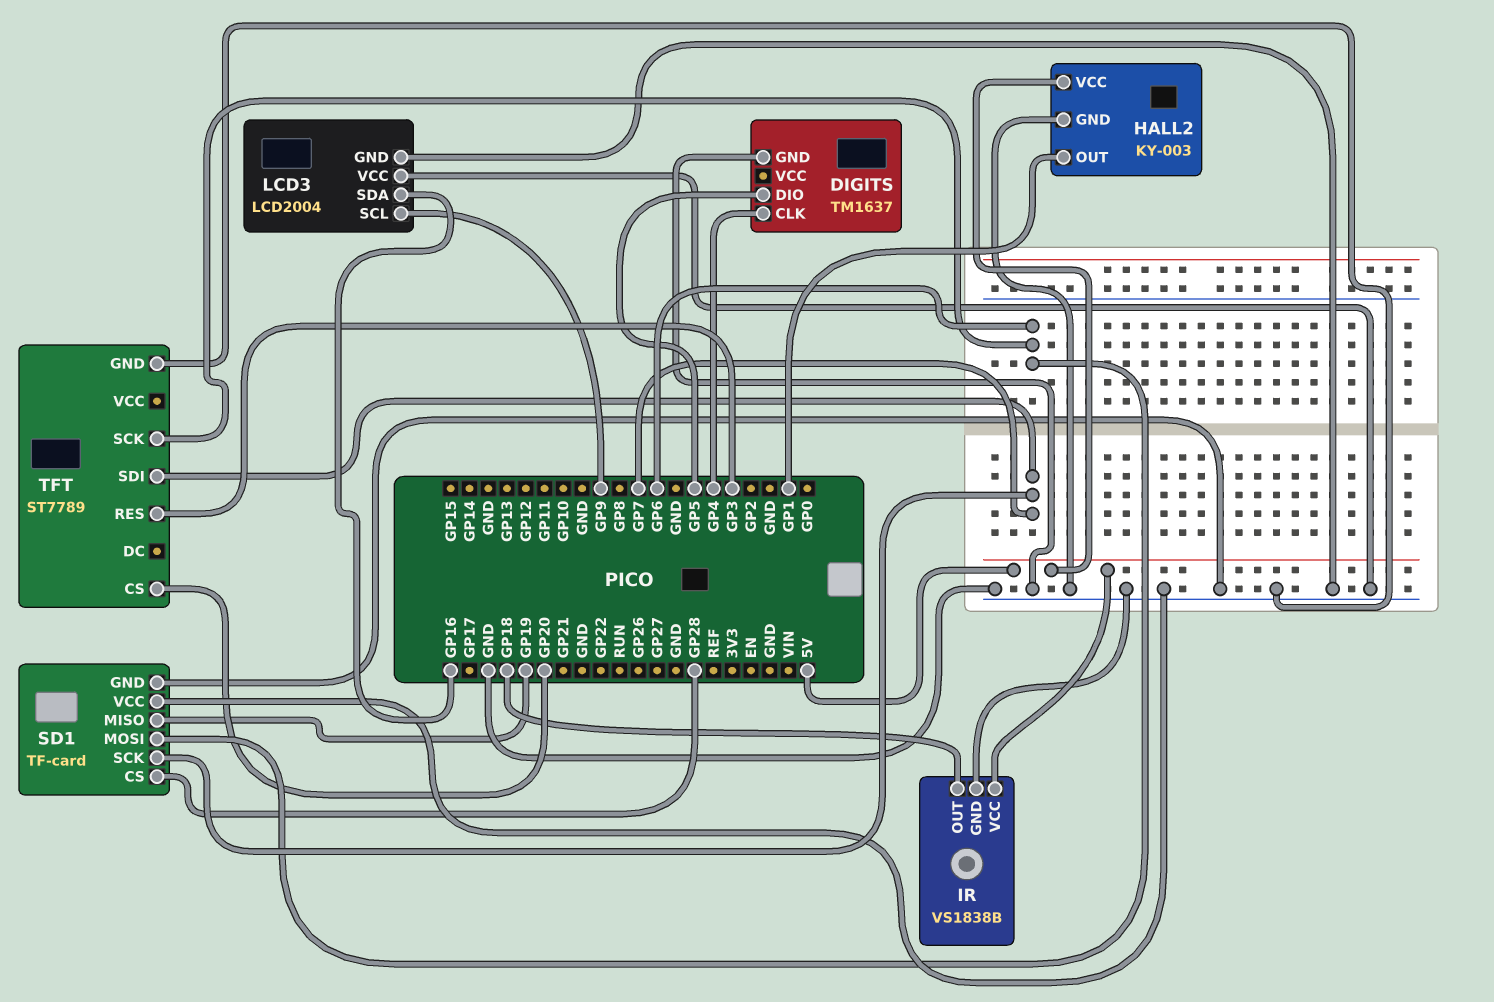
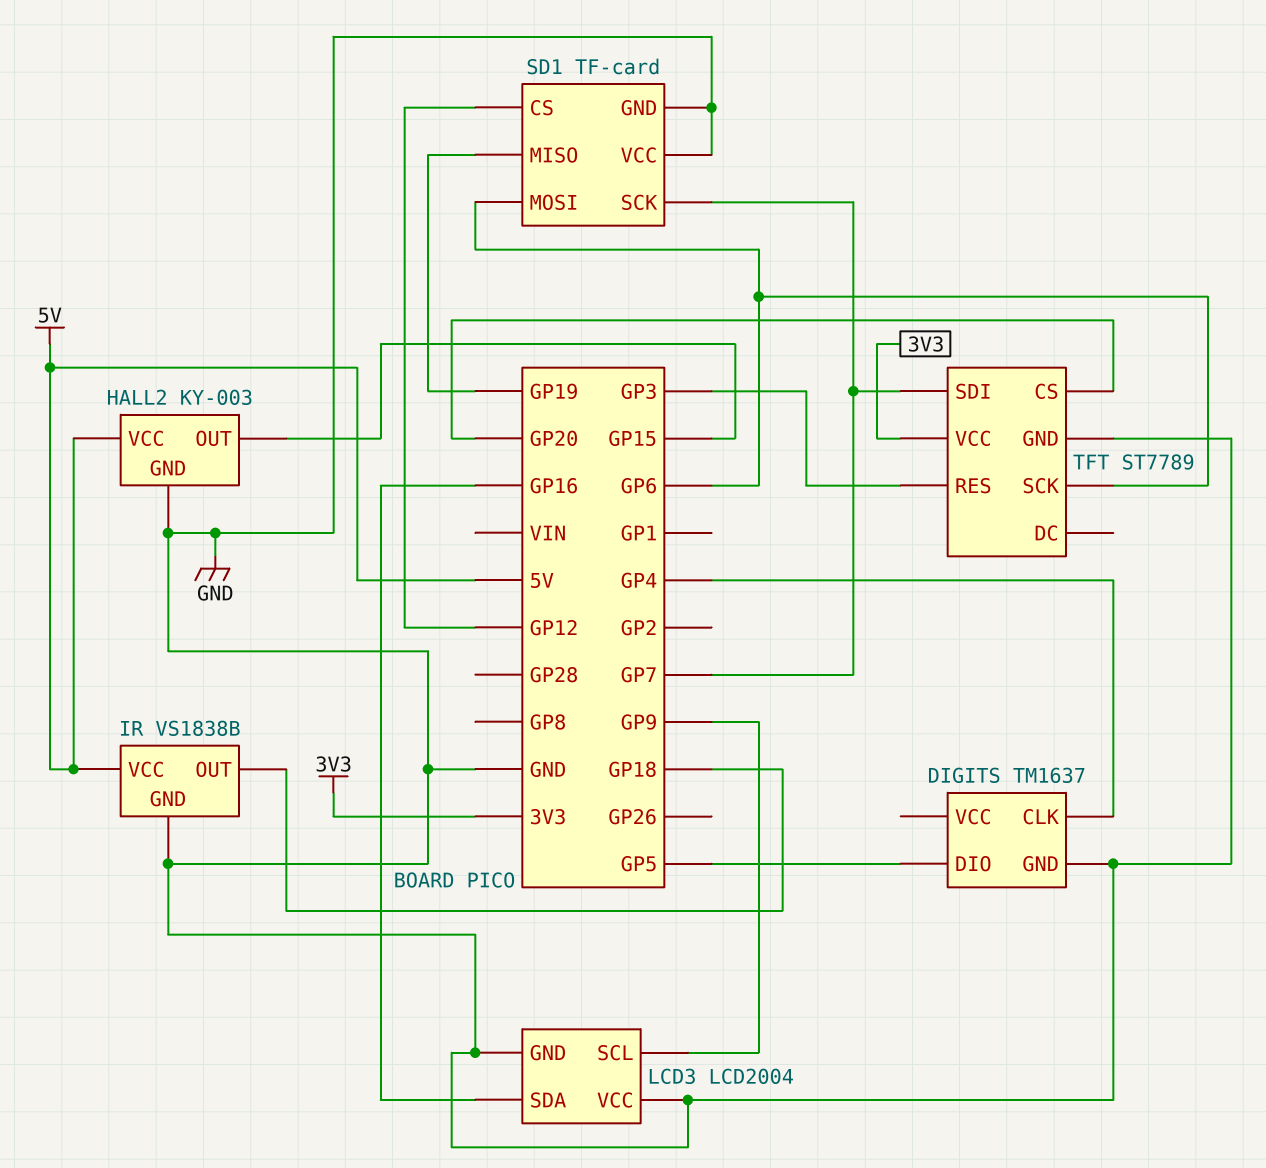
HALL2 pin OUT: GP1 -> GP15
SD1 pin CS: GP28 -> GP12
TFT pin VCC: none -> 3V3

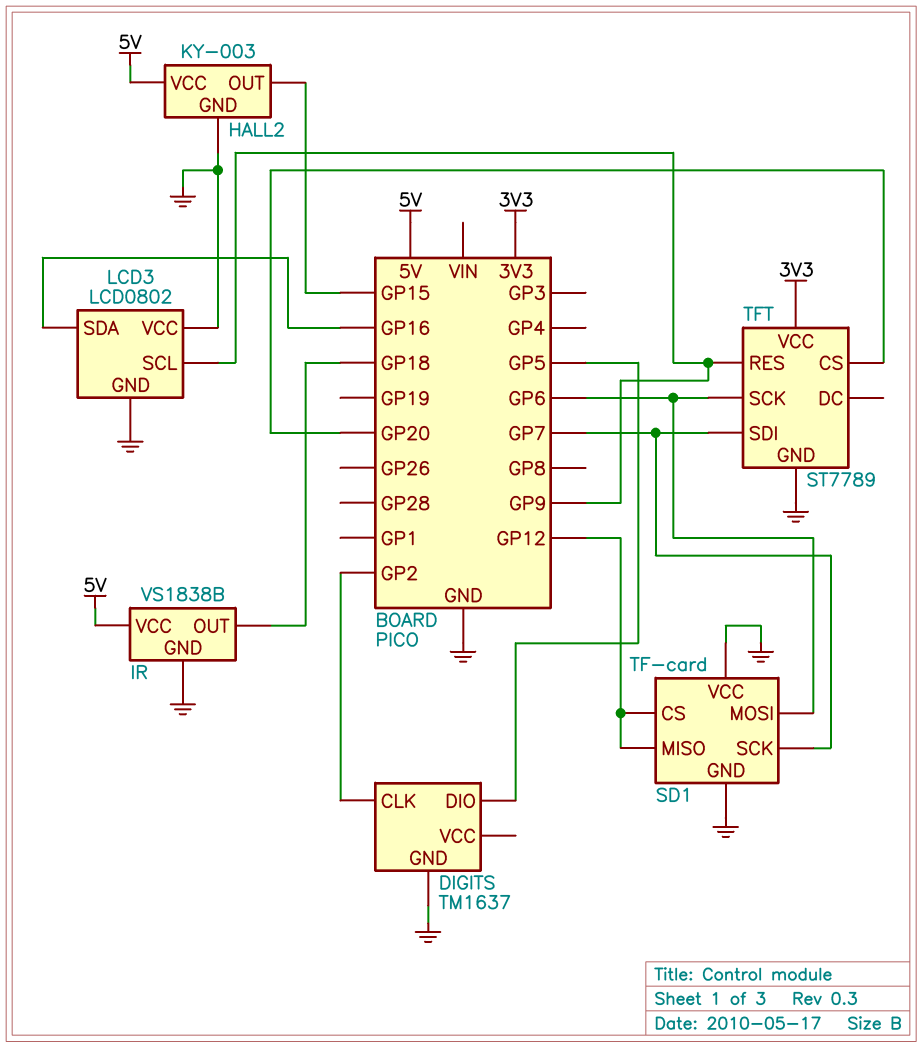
DIGITS pin CLK: GP4 -> GP2
LCD3: LCD2004 -> LCD0802
SD1 pin MISO: GP19 -> GP12
TFT pin RES: GP3 -> GP9

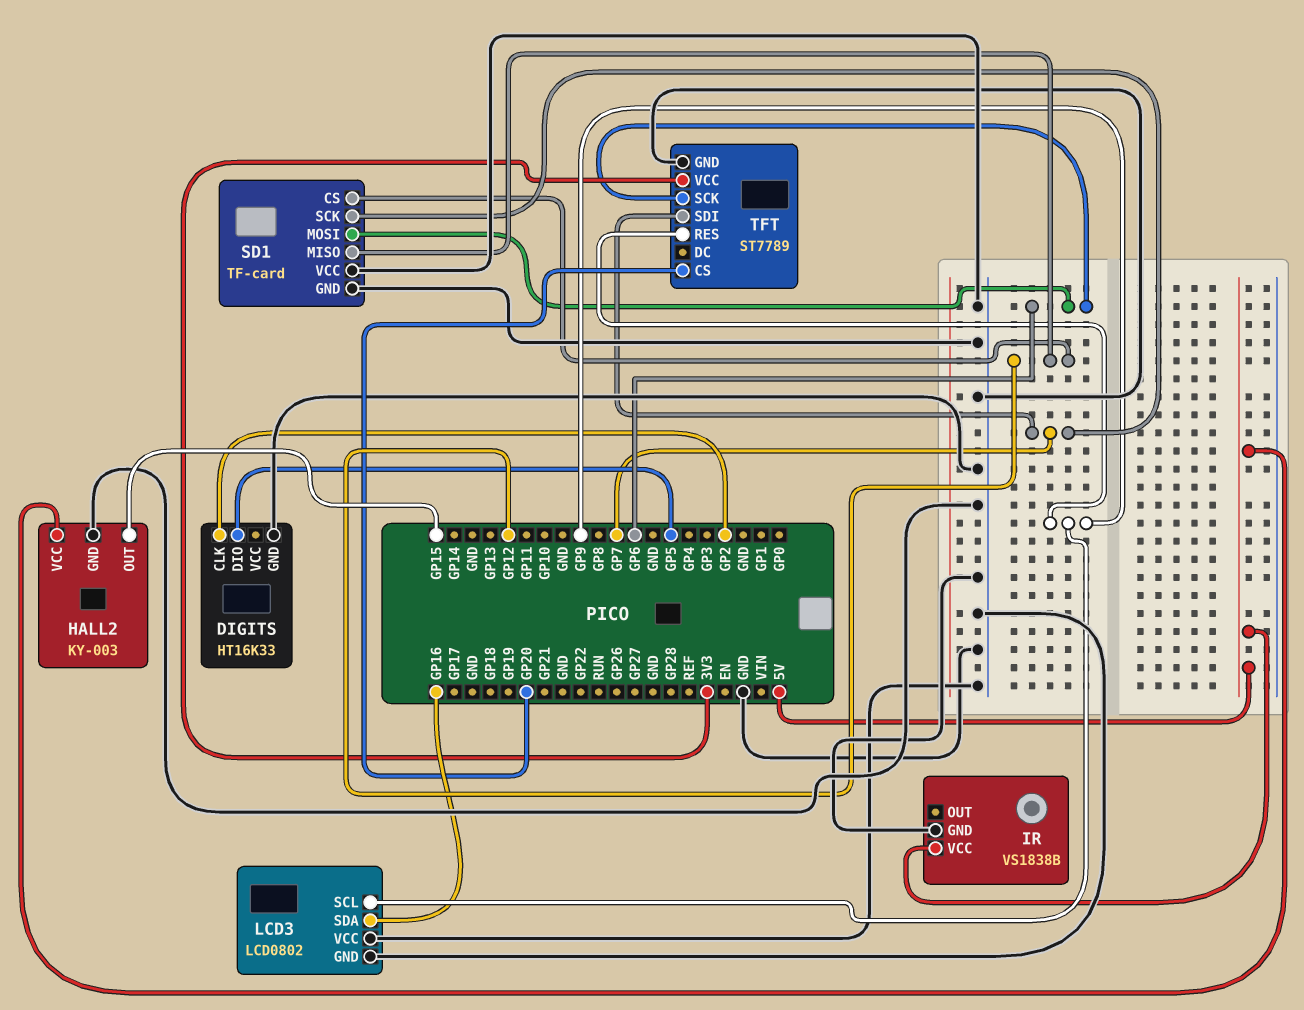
DIGITS: TM1637 -> HT16K33
IR pin OUT: GP18 -> none

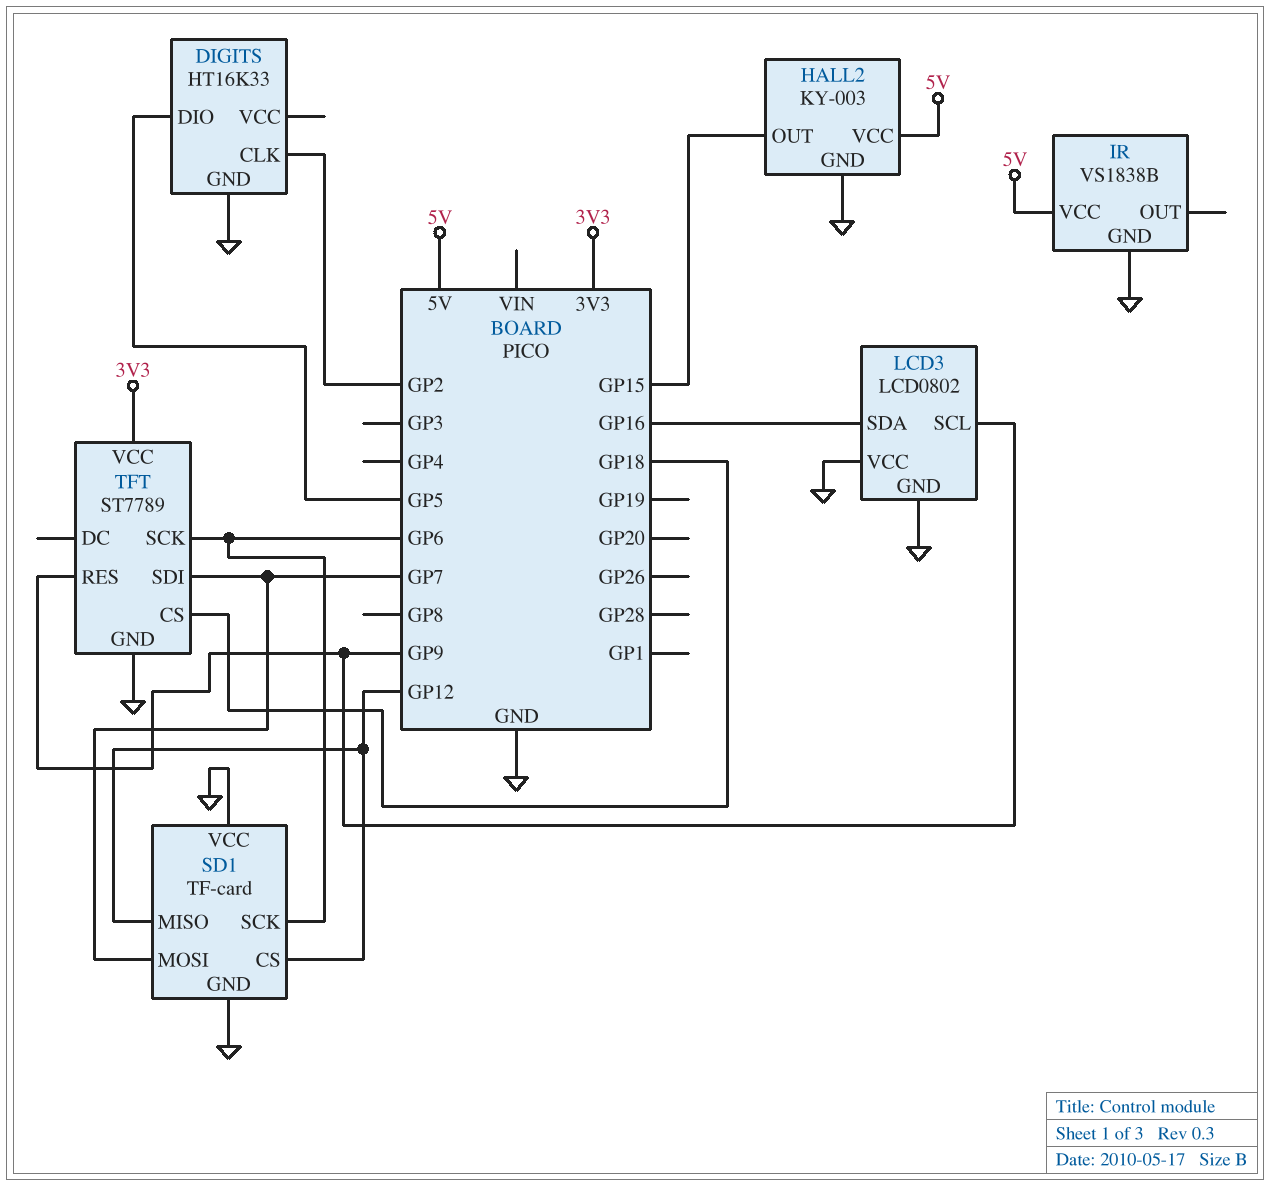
SD1 pin MOSI: GP6 -> GP7
SD1 pin SCK: GP7 -> GP6
TFT pin CS: GP20 -> GP18

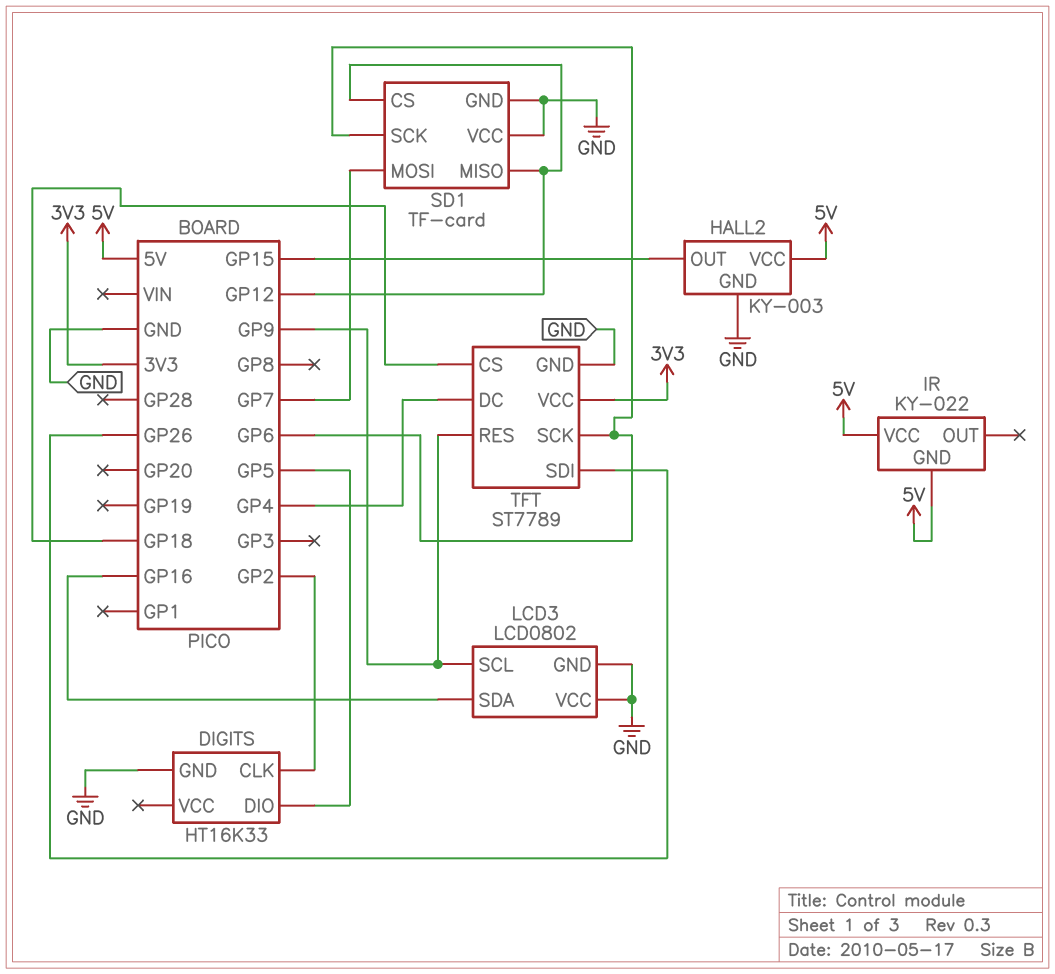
IR: VS1838B -> KY-022
IR pin GND: GND -> 5V
TFT pin DC: none -> GP4
TFT pin SDI: GP7 -> GP26

